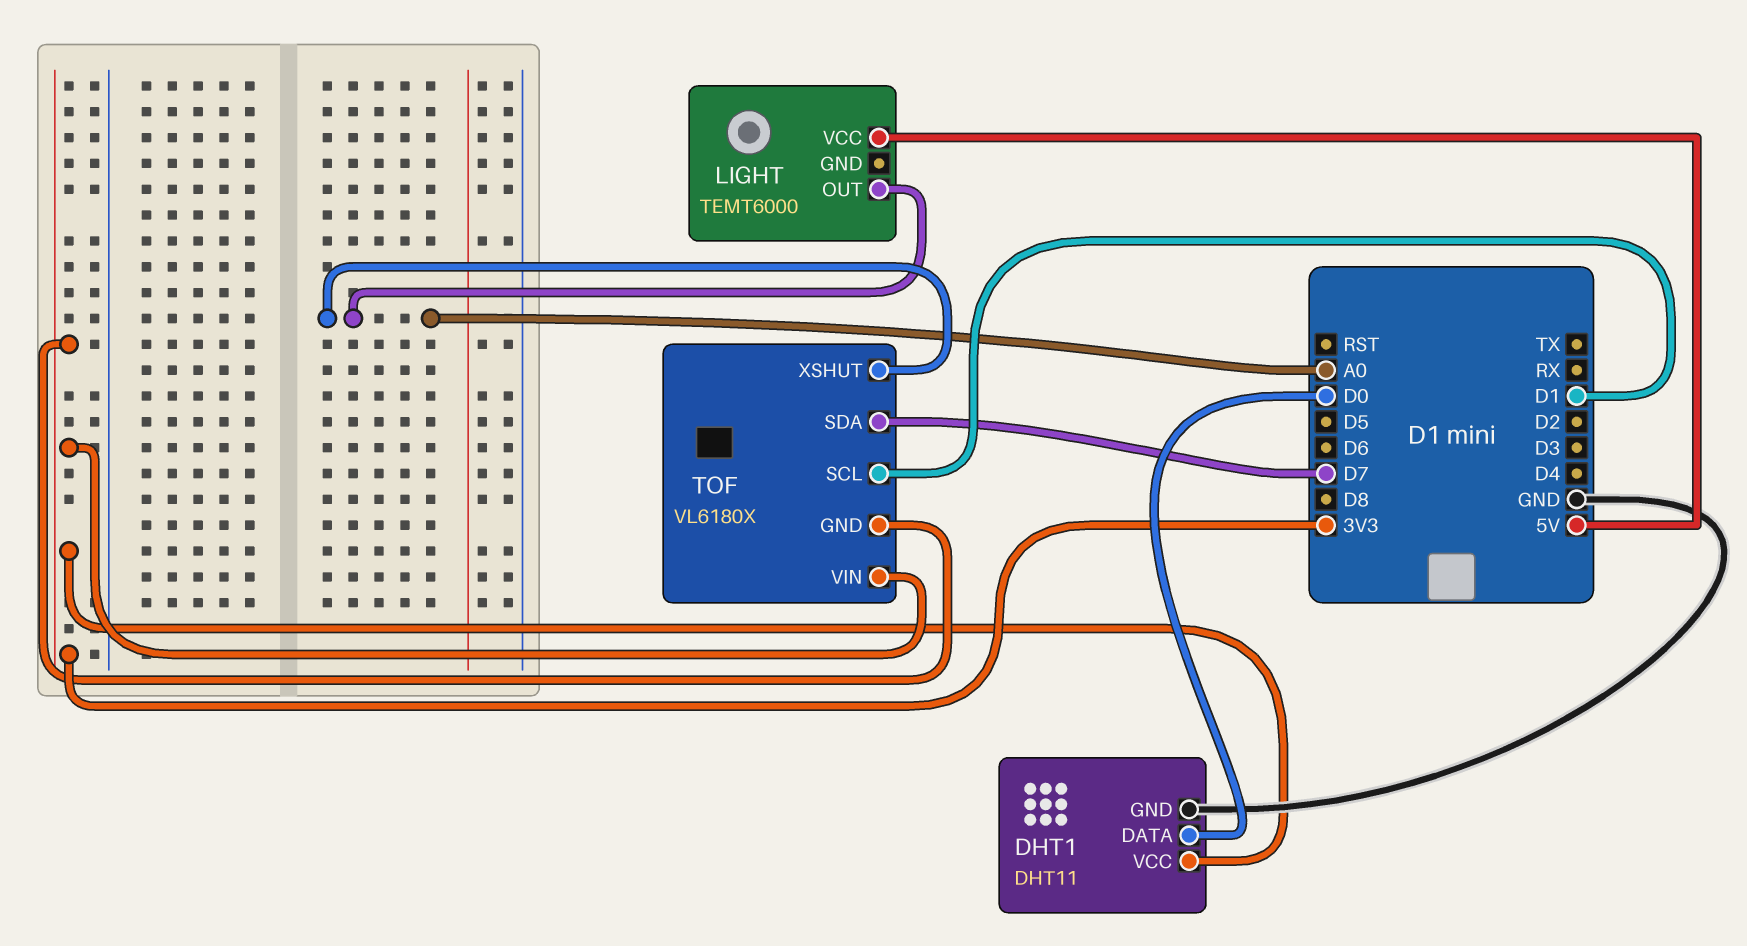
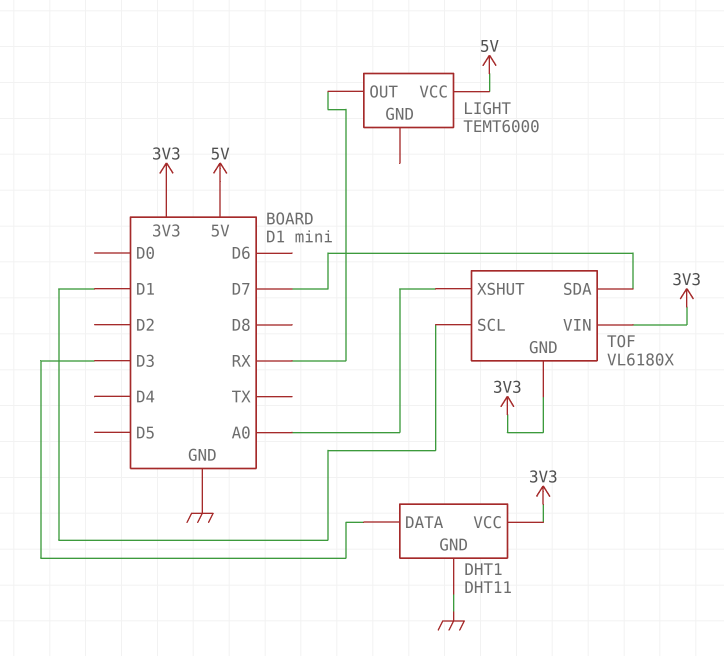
DHT1 pin DATA: D0 -> D3
LIGHT pin OUT: A0 -> RX

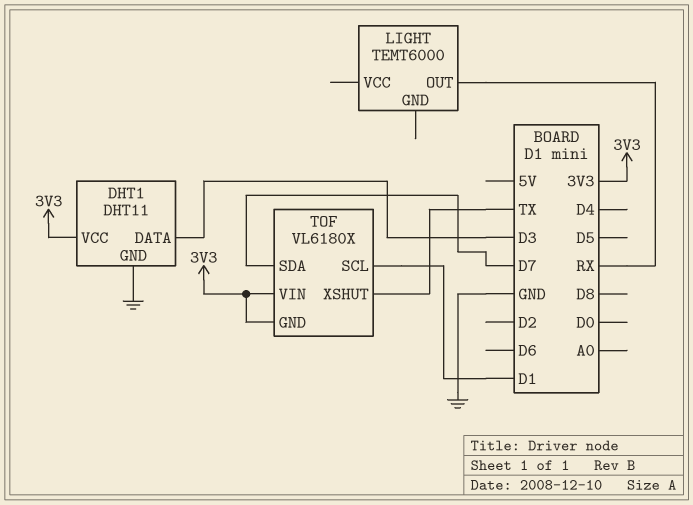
LIGHT pin VCC: 5V -> none
TOF pin XSHUT: A0 -> TX

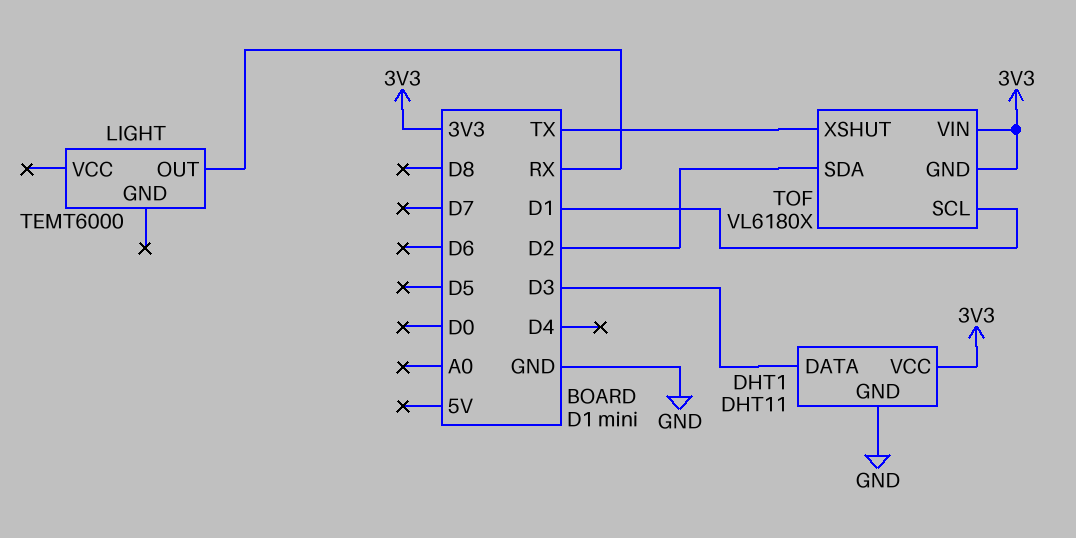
TOF pin SDA: D7 -> D2

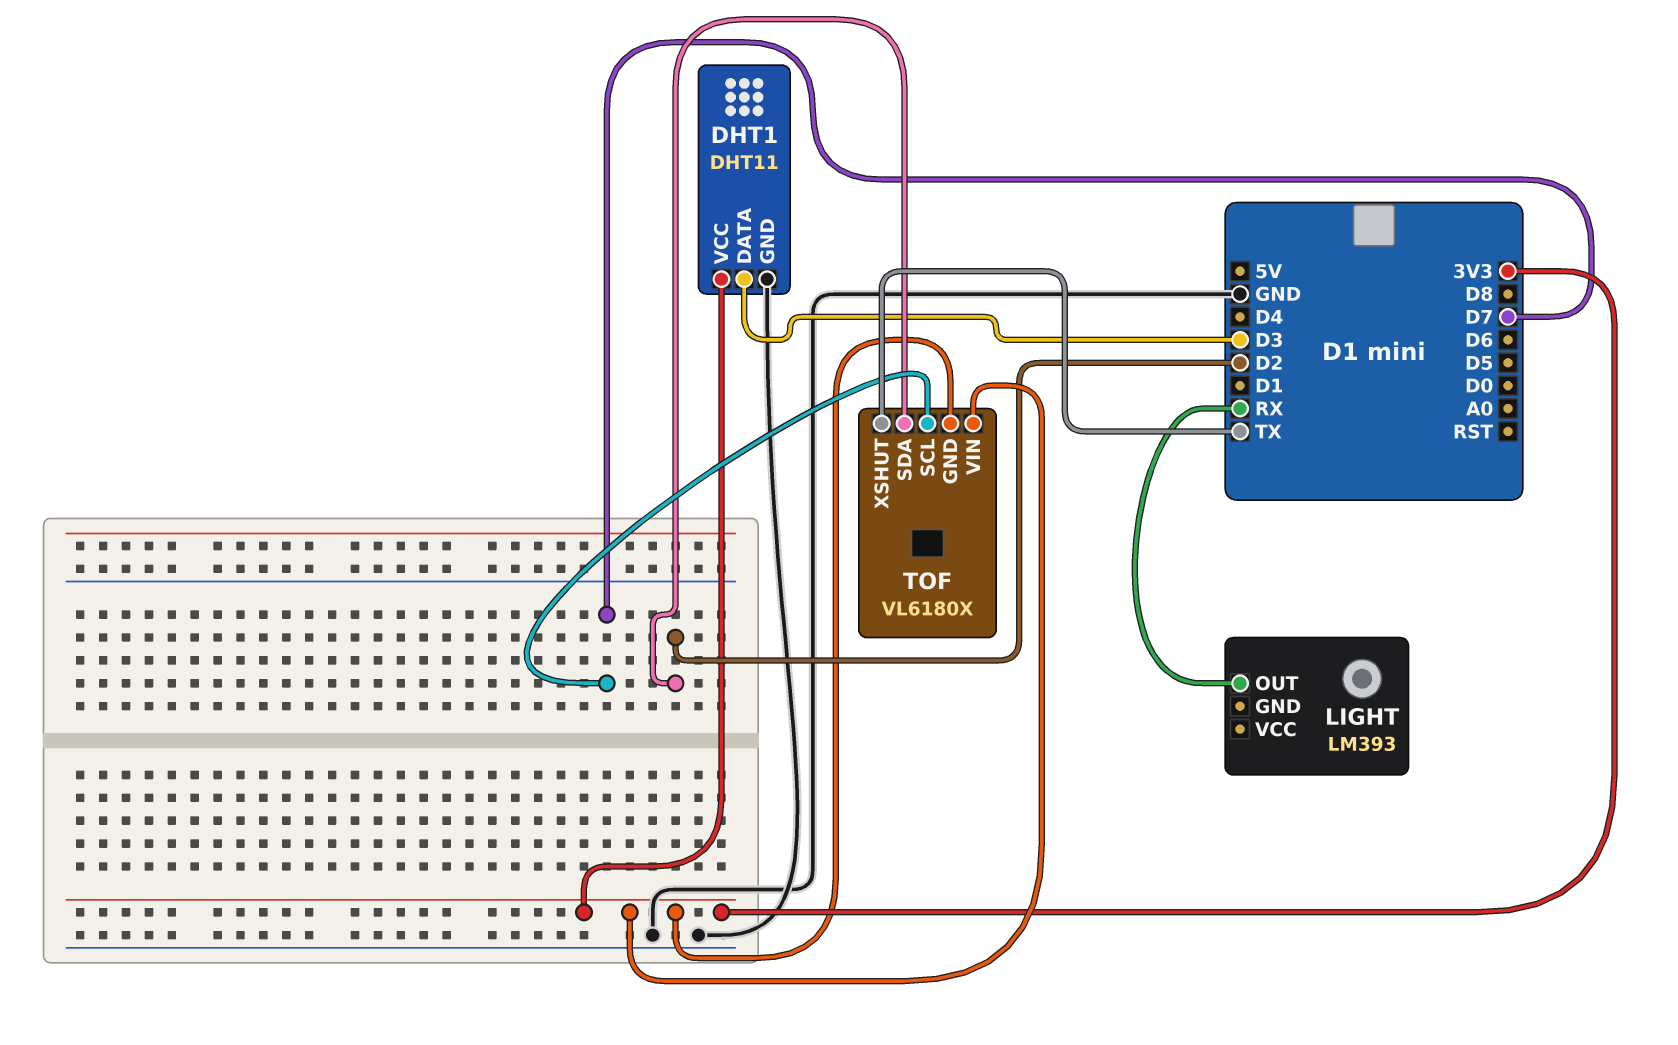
LIGHT: TEMT6000 -> LM393
TOF pin SCL: D1 -> D7

